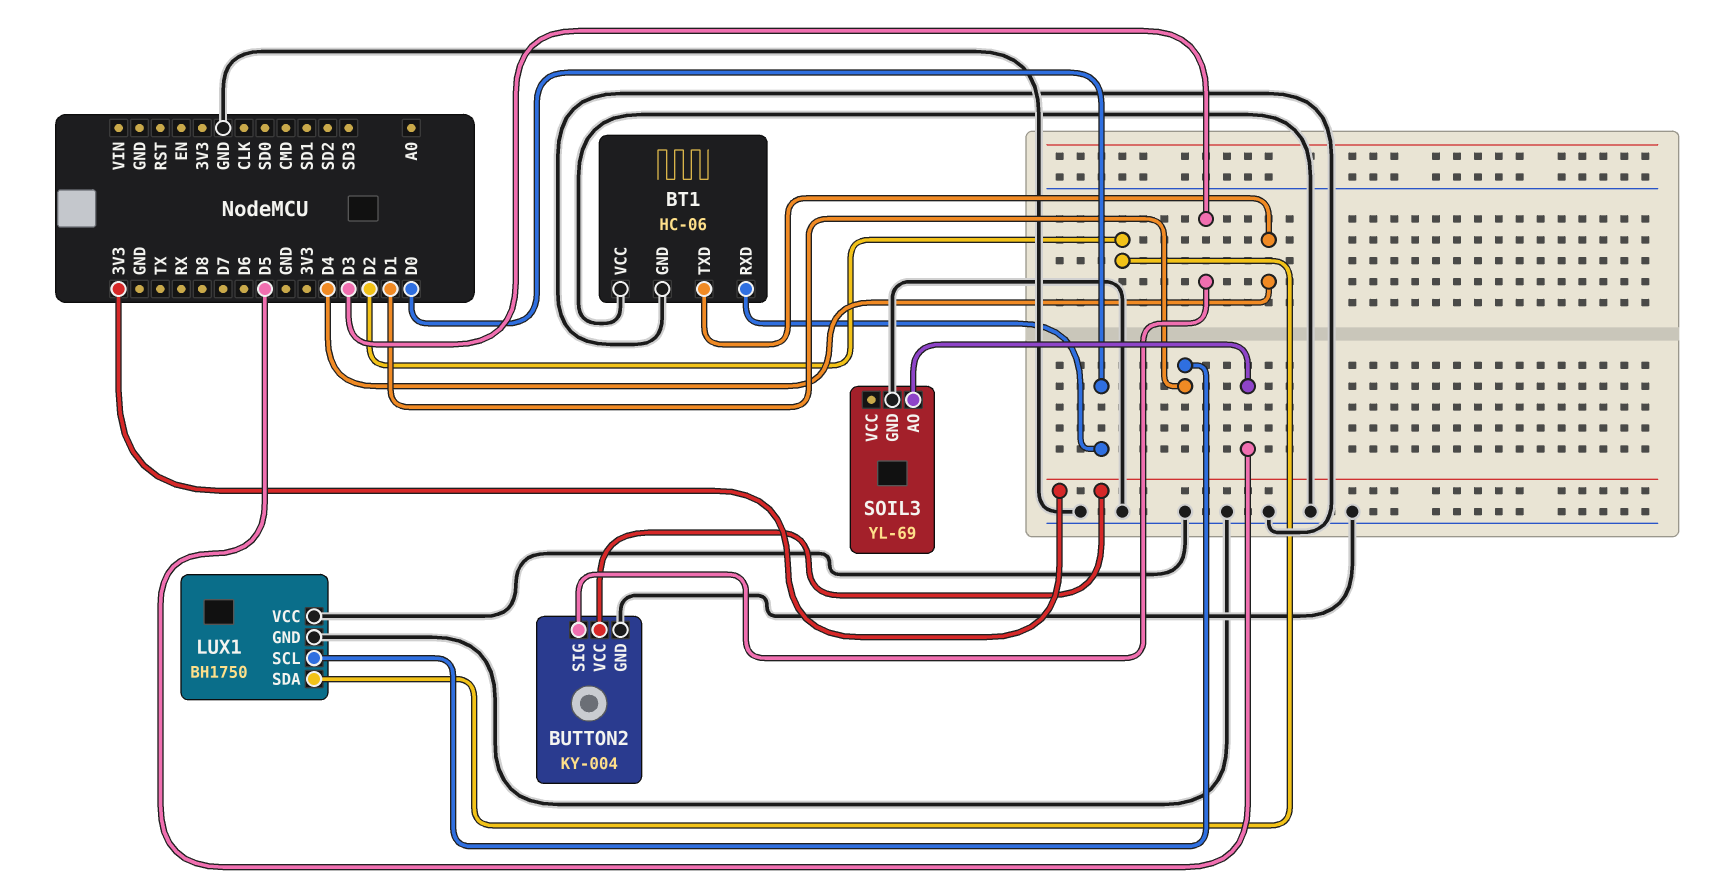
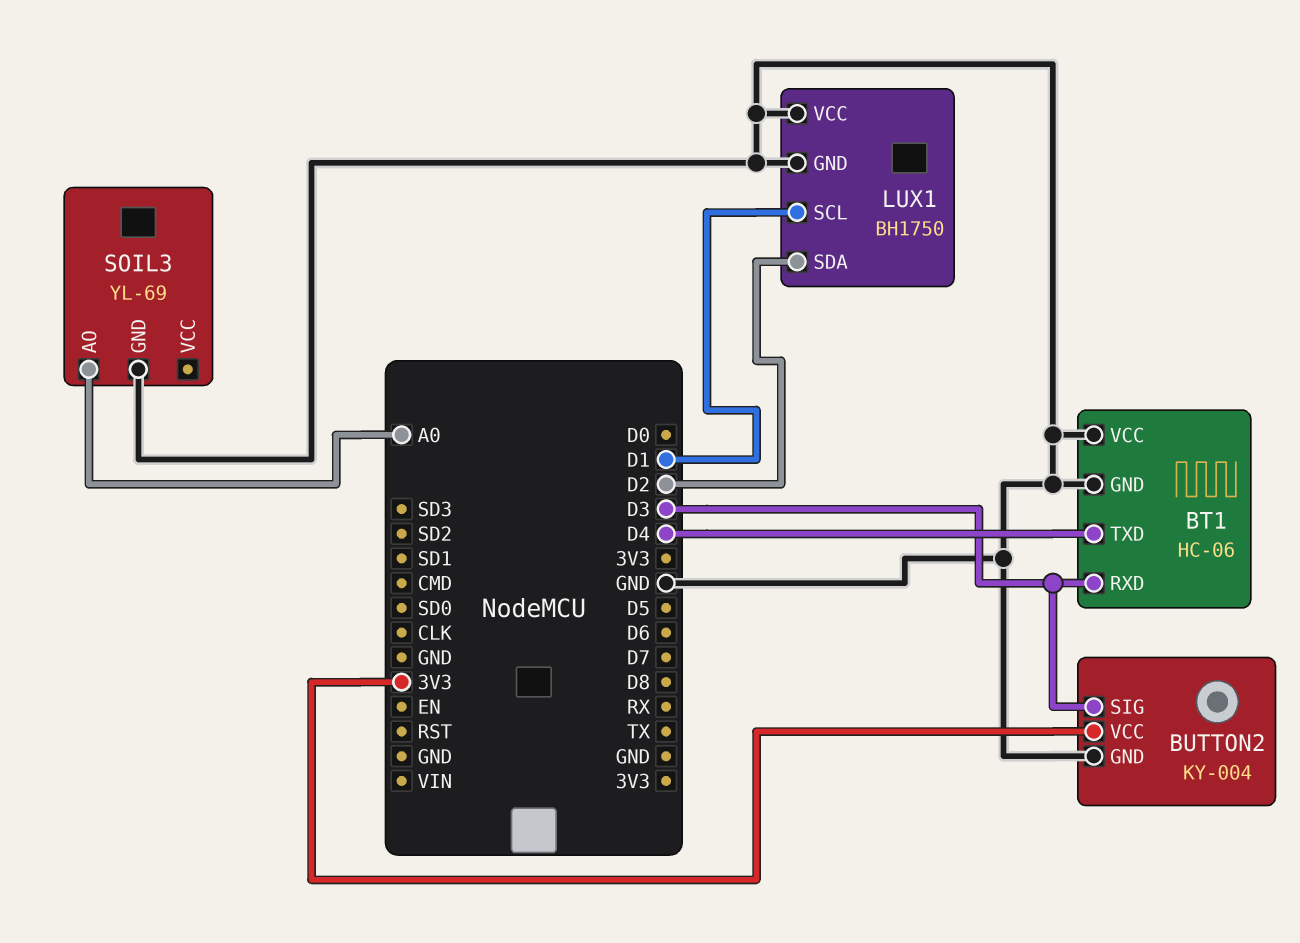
BT1 pin RXD: D0 -> D3
SOIL3 pin AO: D5 -> A0

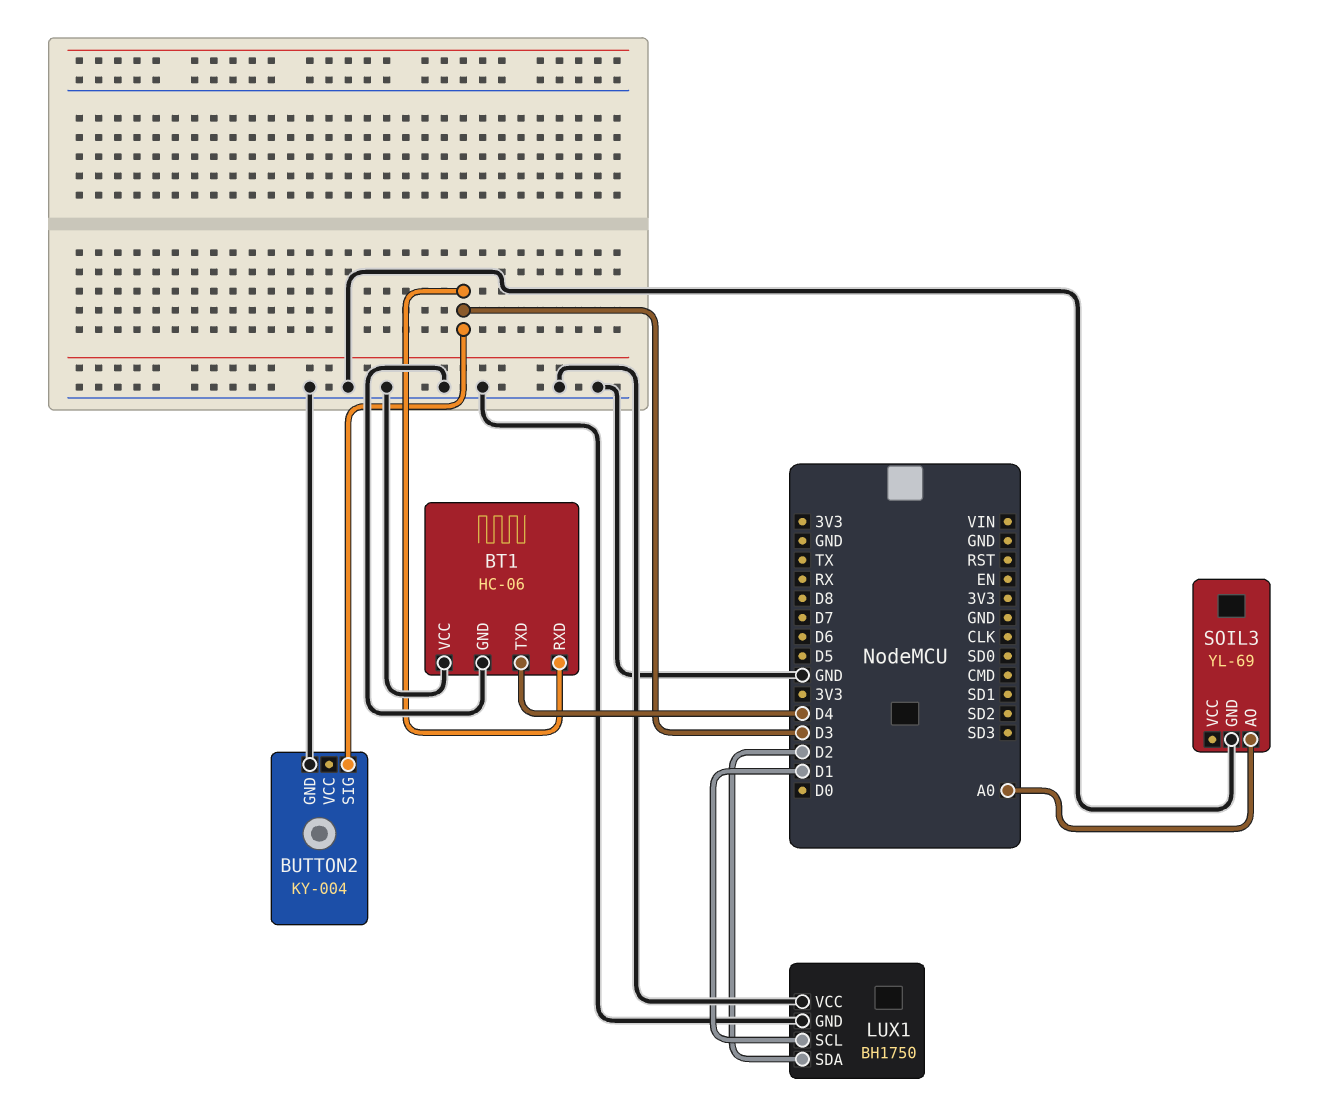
BUTTON2 pin VCC: 3V3 -> none

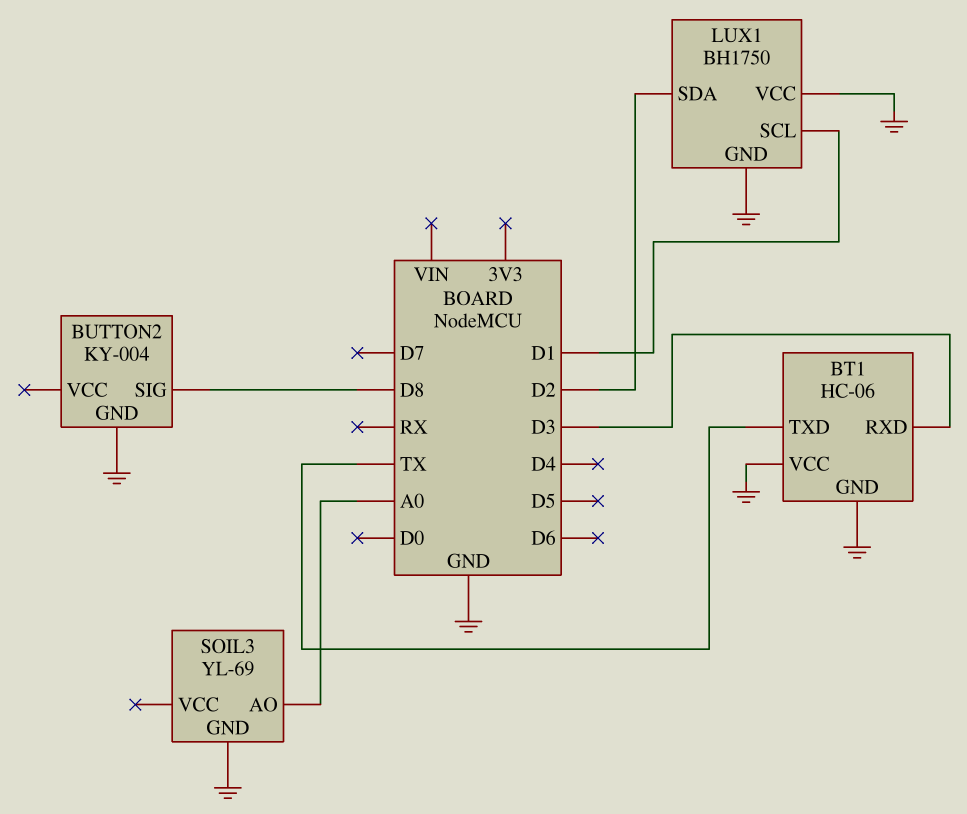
BT1 pin TXD: D4 -> TX
BUTTON2 pin SIG: D3 -> D8

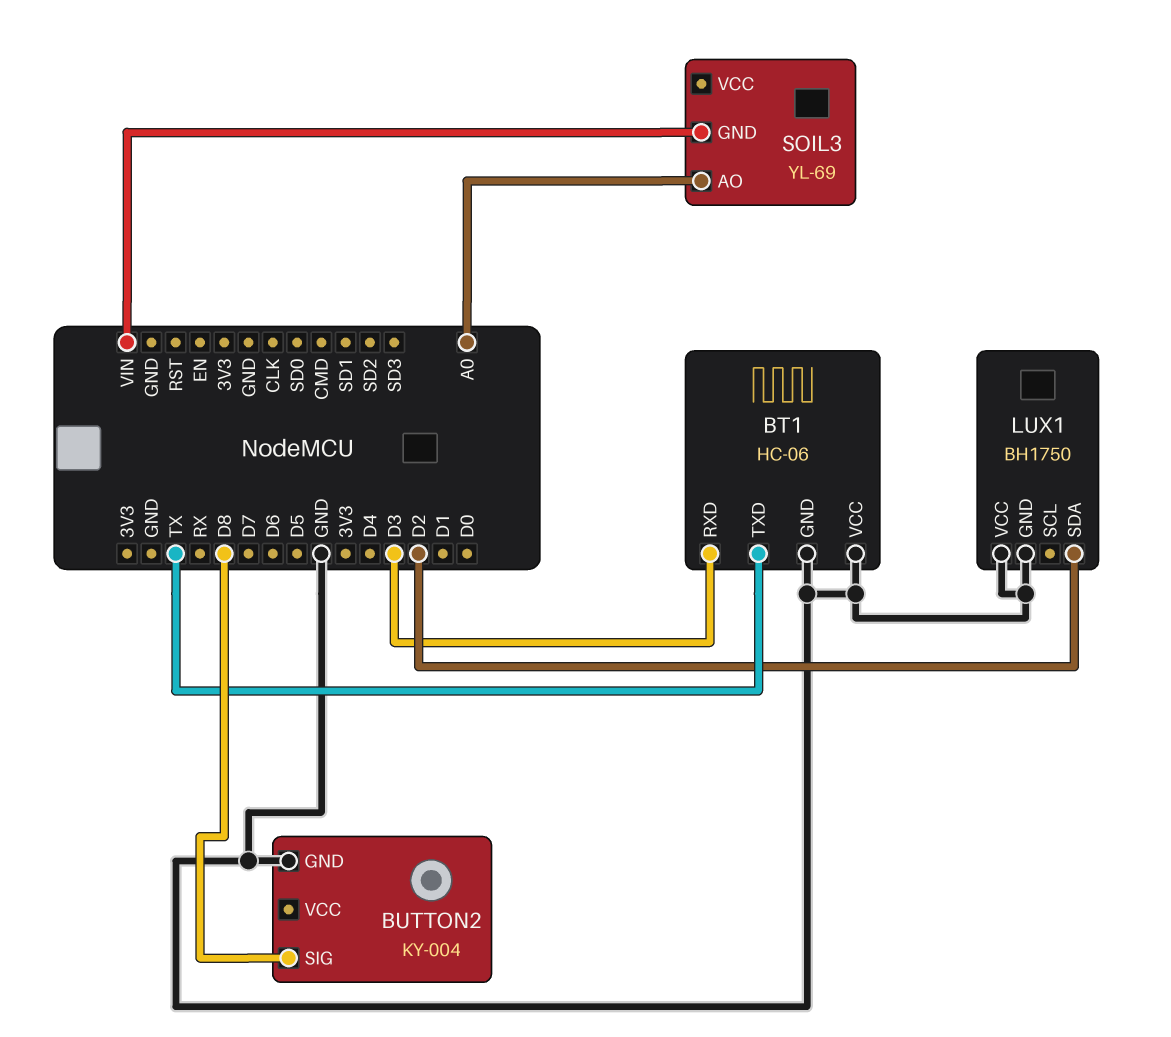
LUX1 pin SCL: D1 -> none
SOIL3 pin GND: GND -> VIN

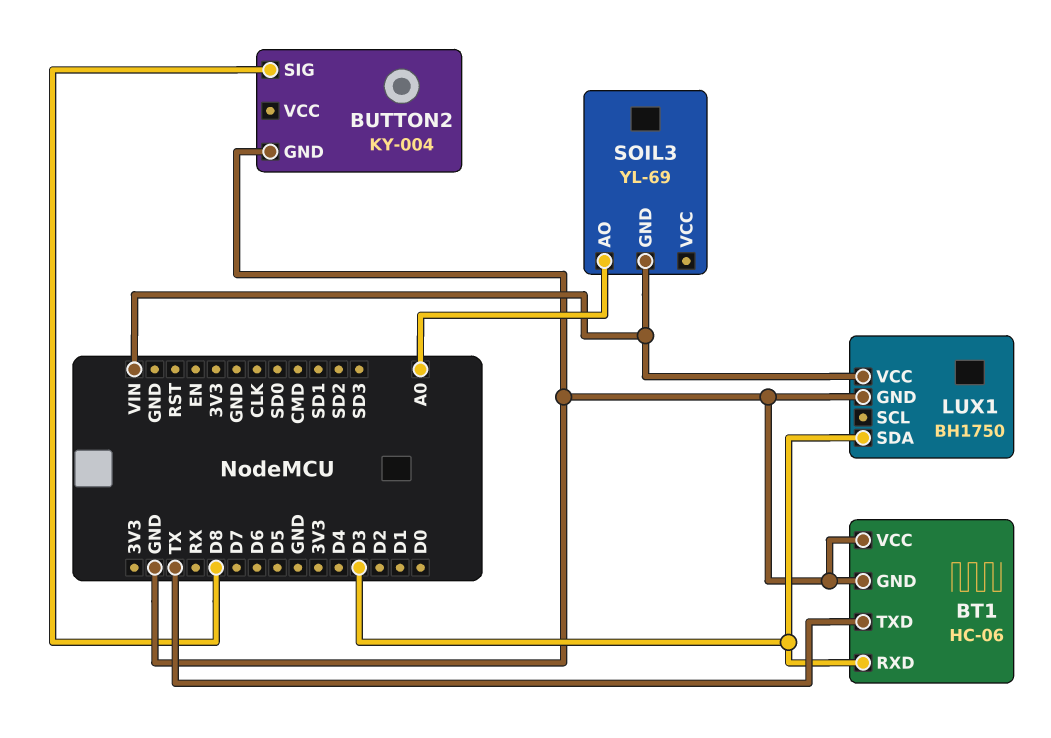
LUX1 pin SDA: D2 -> D3
LUX1 pin VCC: GND -> VIN

